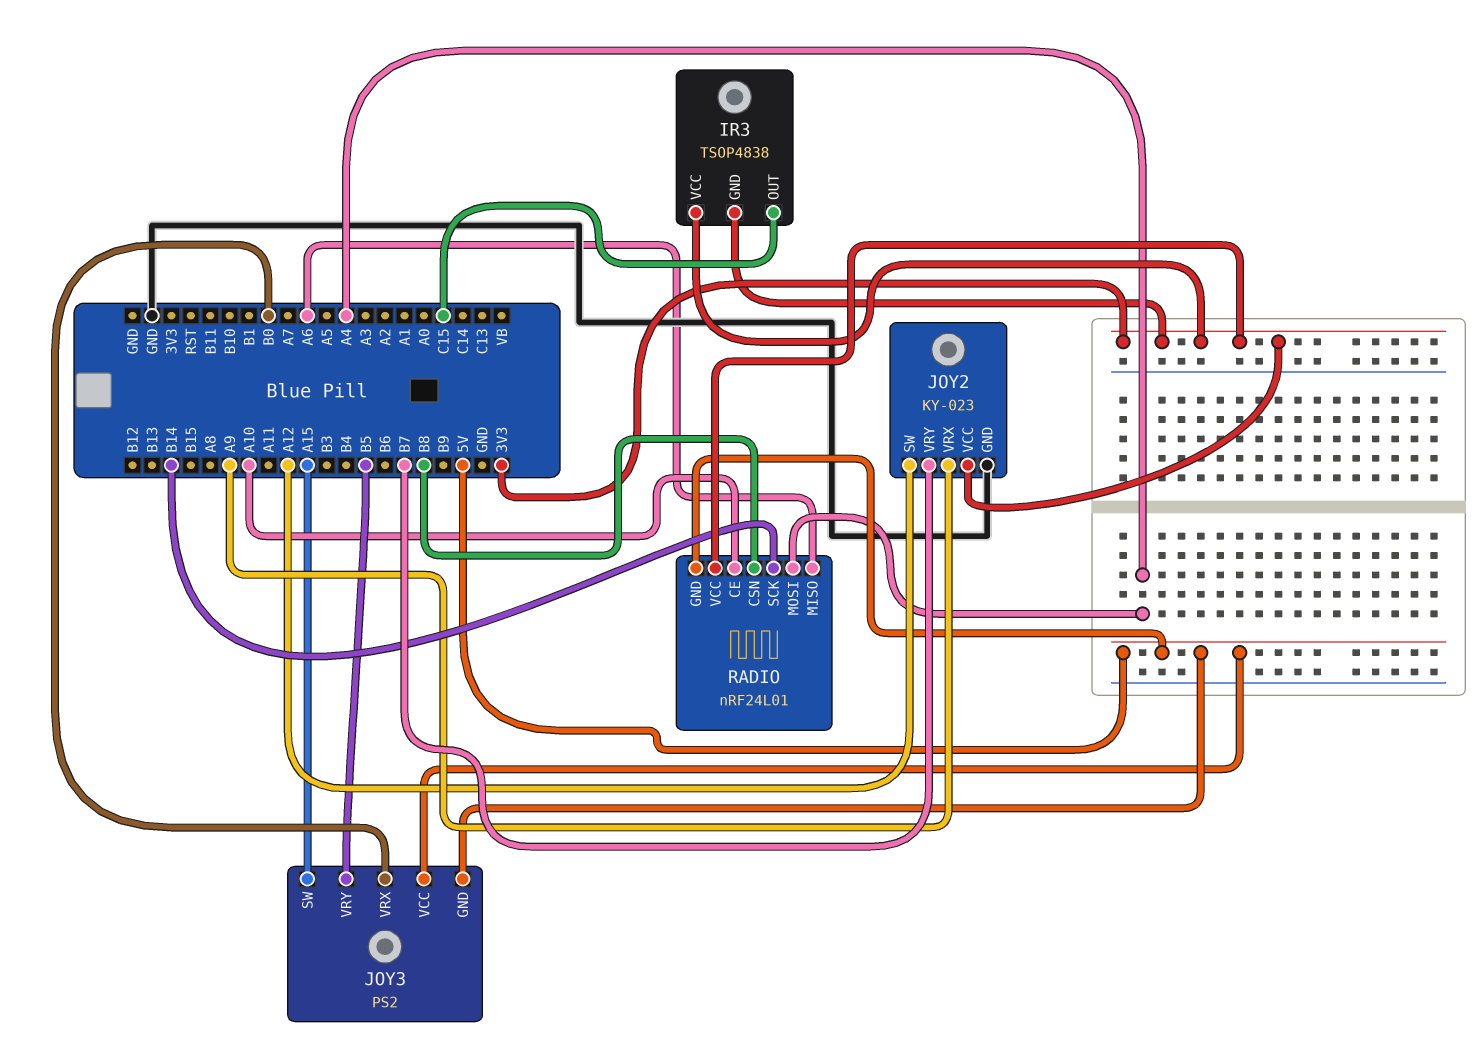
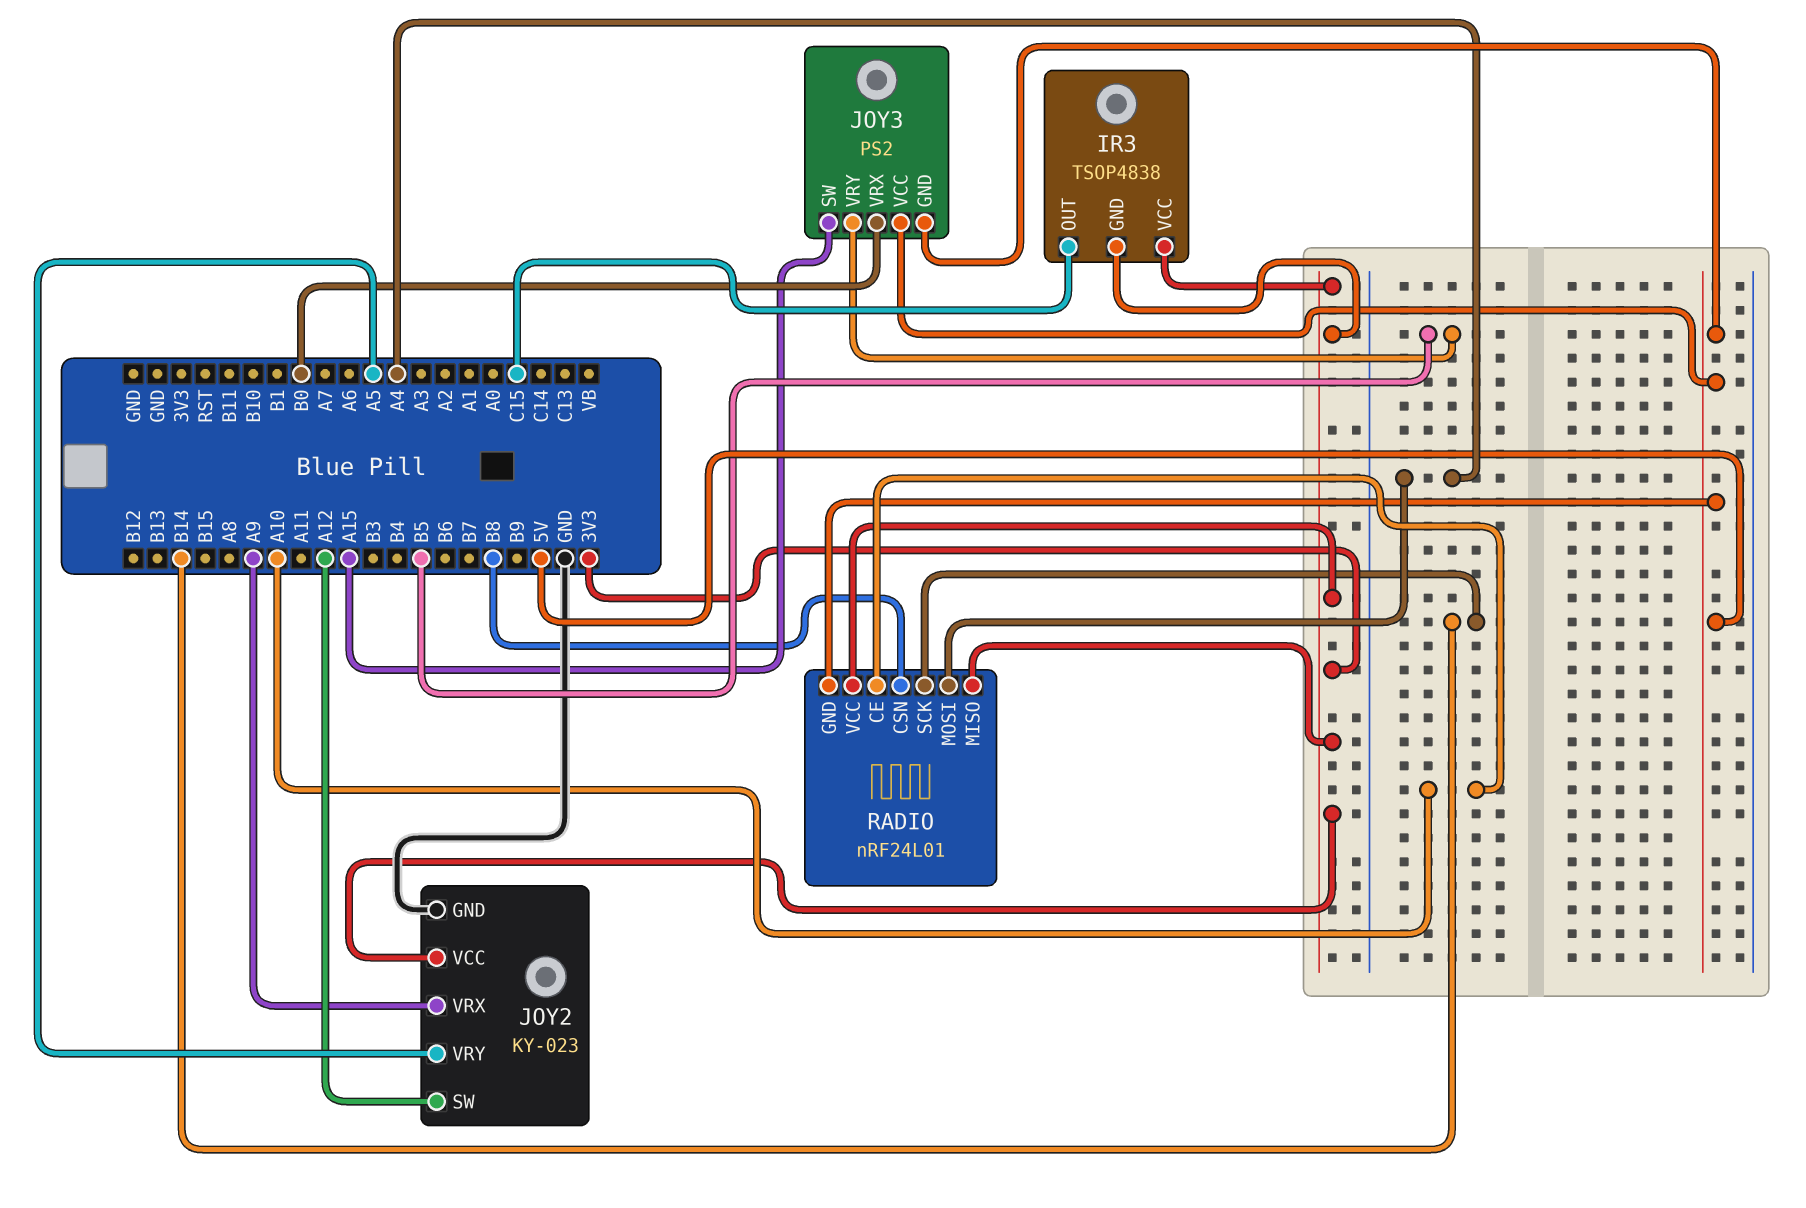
JOY2 pin VRY: B7 -> A5
RADIO pin MISO: A6 -> 3V3

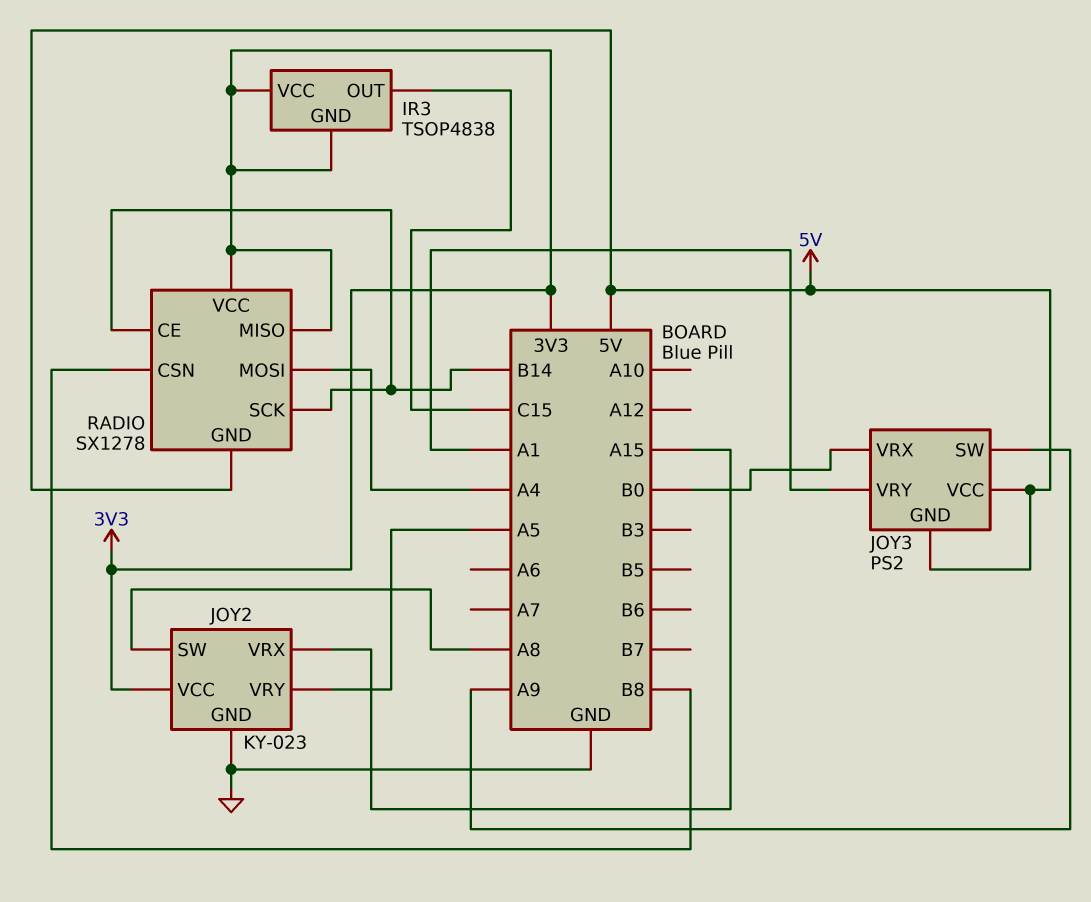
JOY2 pin SW: A12 -> A8
JOY2 pin VRX: A9 -> A15
JOY3 pin SW: A15 -> A9
JOY3 pin VRY: B5 -> A1
RADIO: nRF24L01 -> SX1278
RADIO pin CE: A10 -> B14

